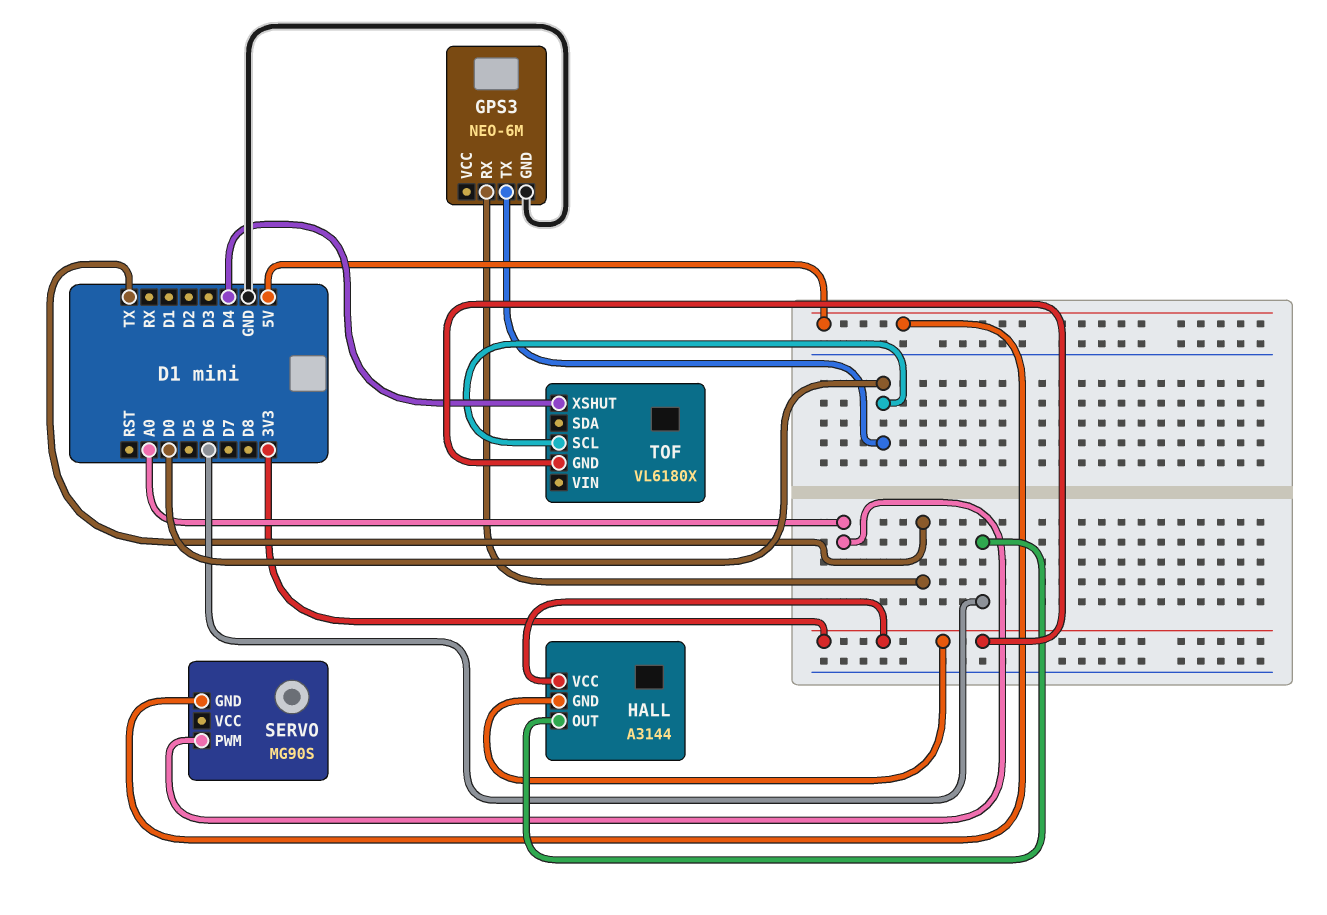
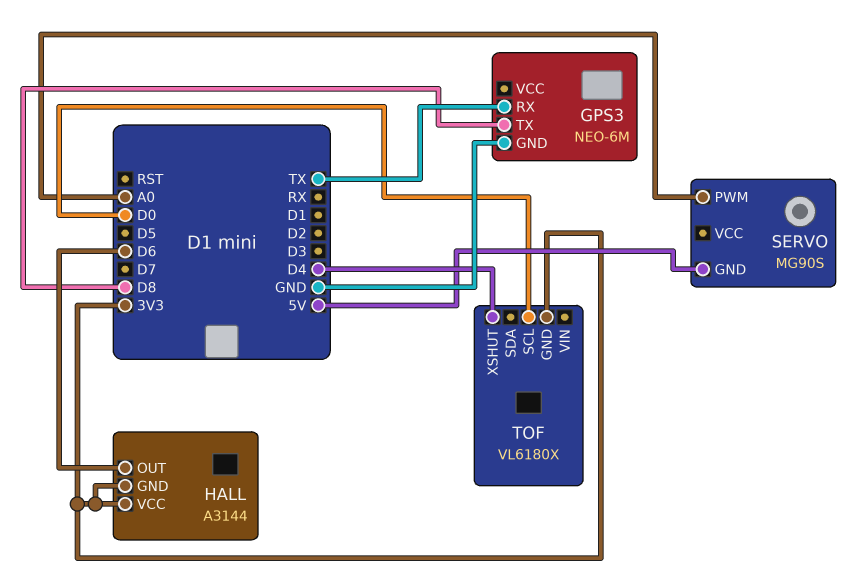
GPS3 pin TX: D0 -> D8

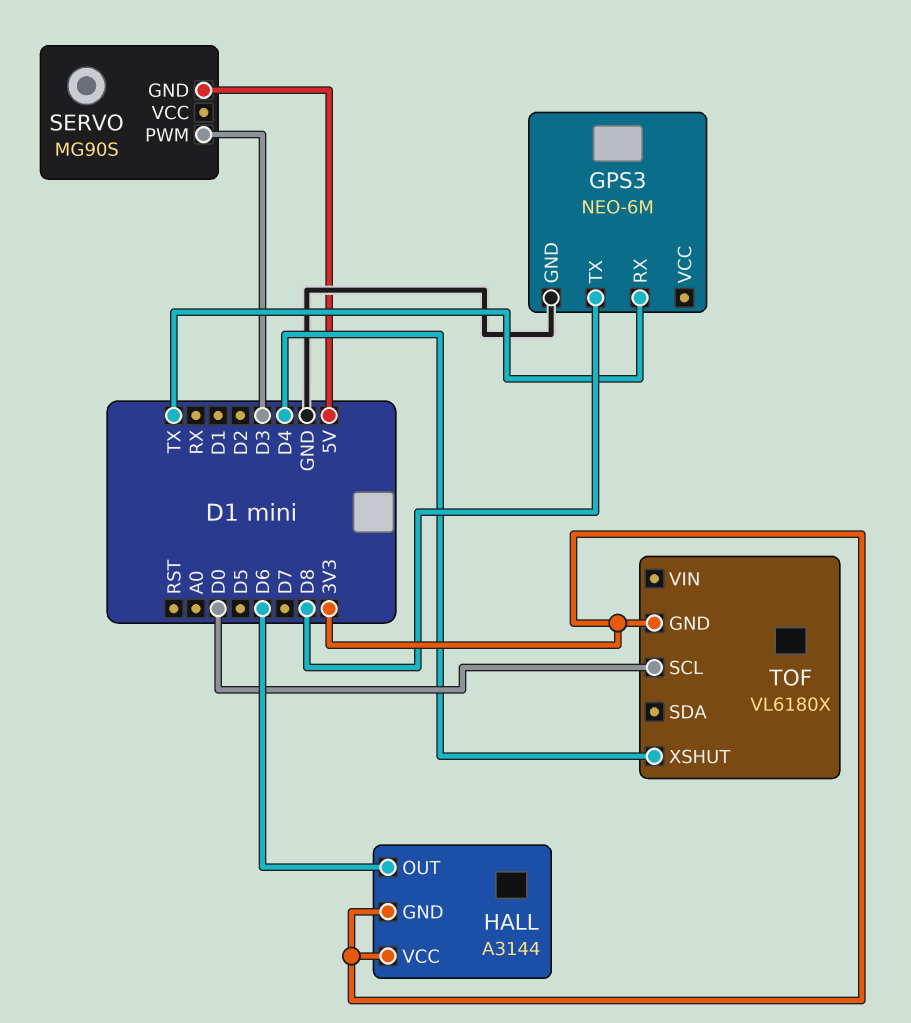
SERVO pin PWM: A0 -> D3

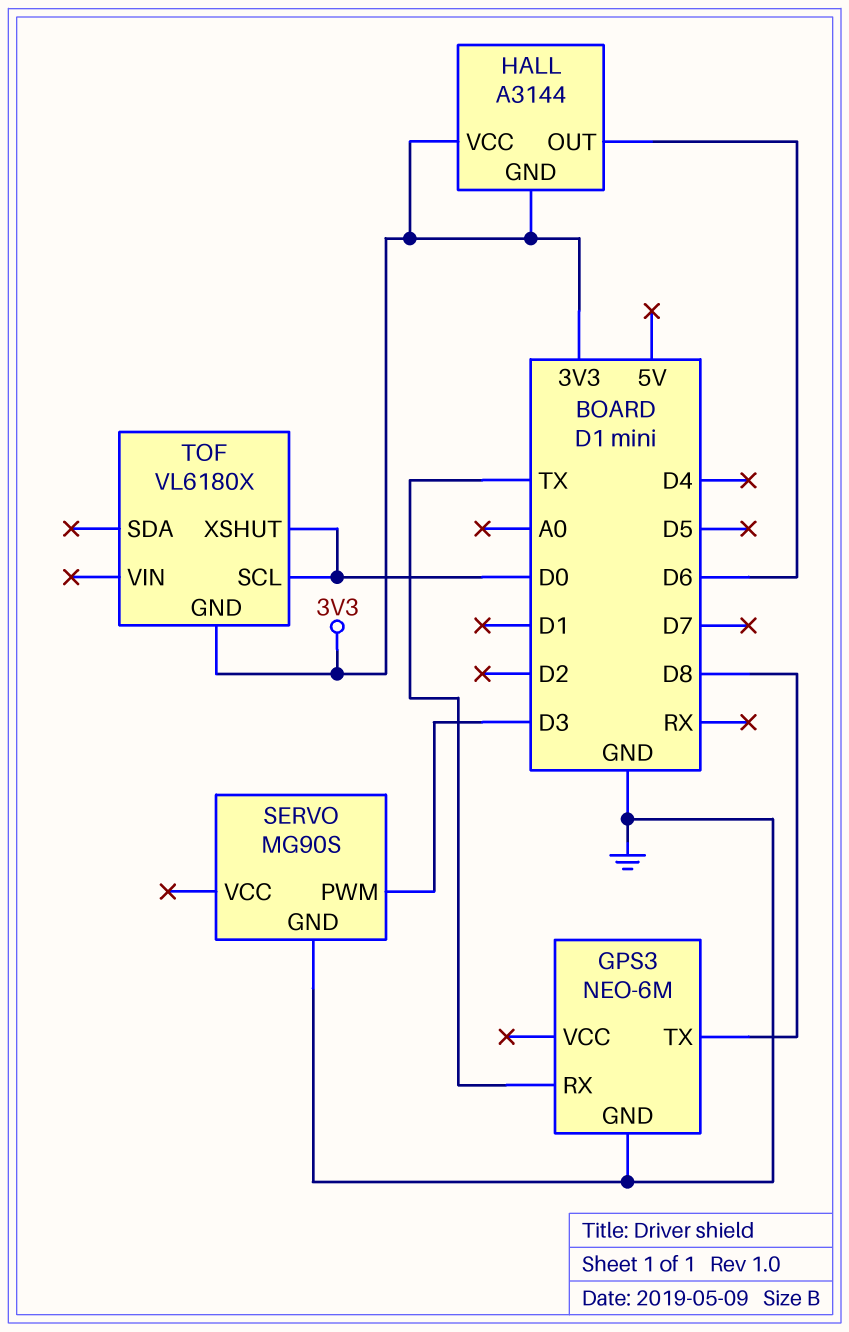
SERVO pin GND: 5V -> GND
TOF pin XSHUT: D4 -> D0

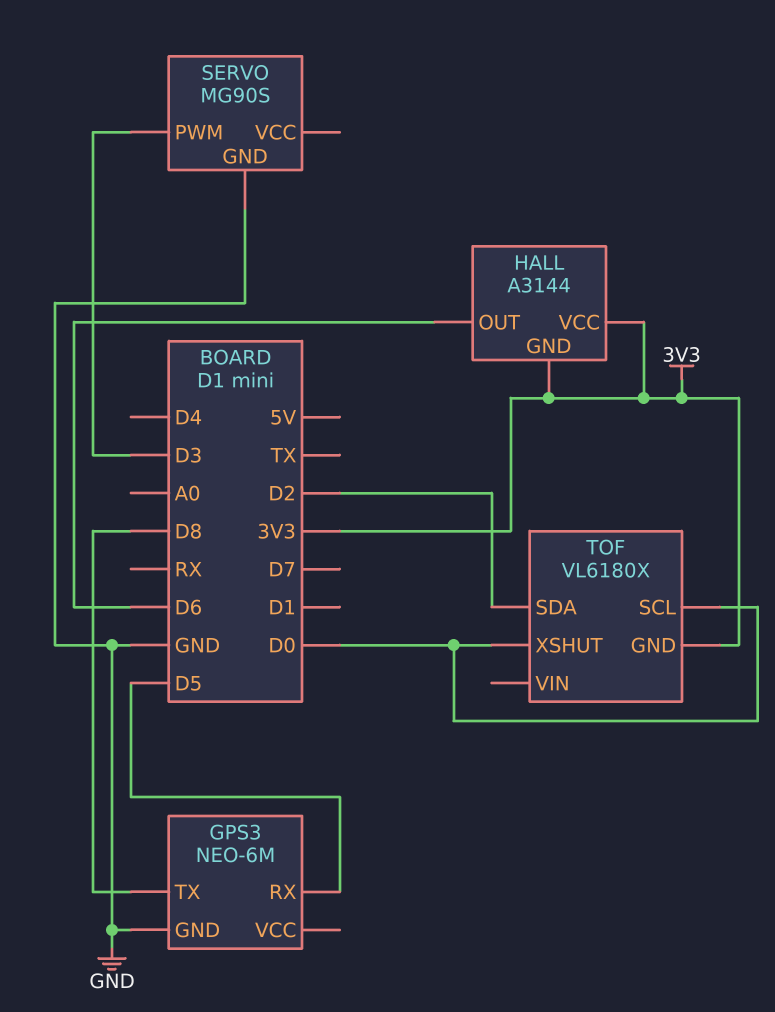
GPS3 pin RX: TX -> D5
TOF pin SDA: none -> D2

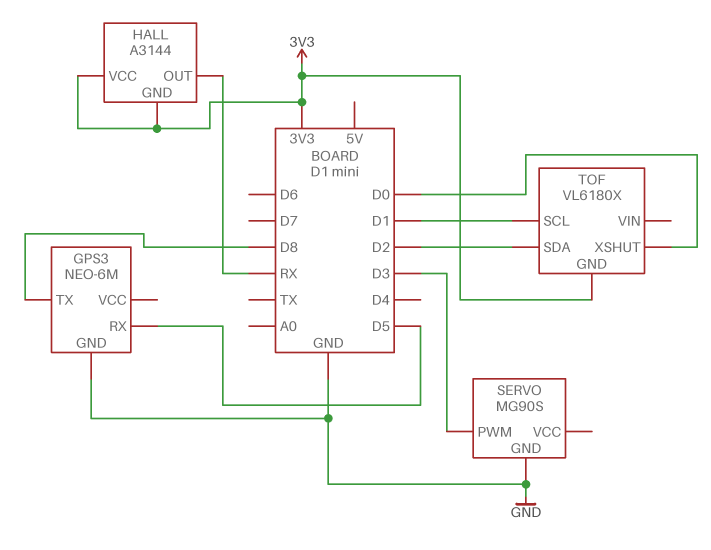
HALL pin OUT: D6 -> RX
TOF pin SCL: D0 -> D1

